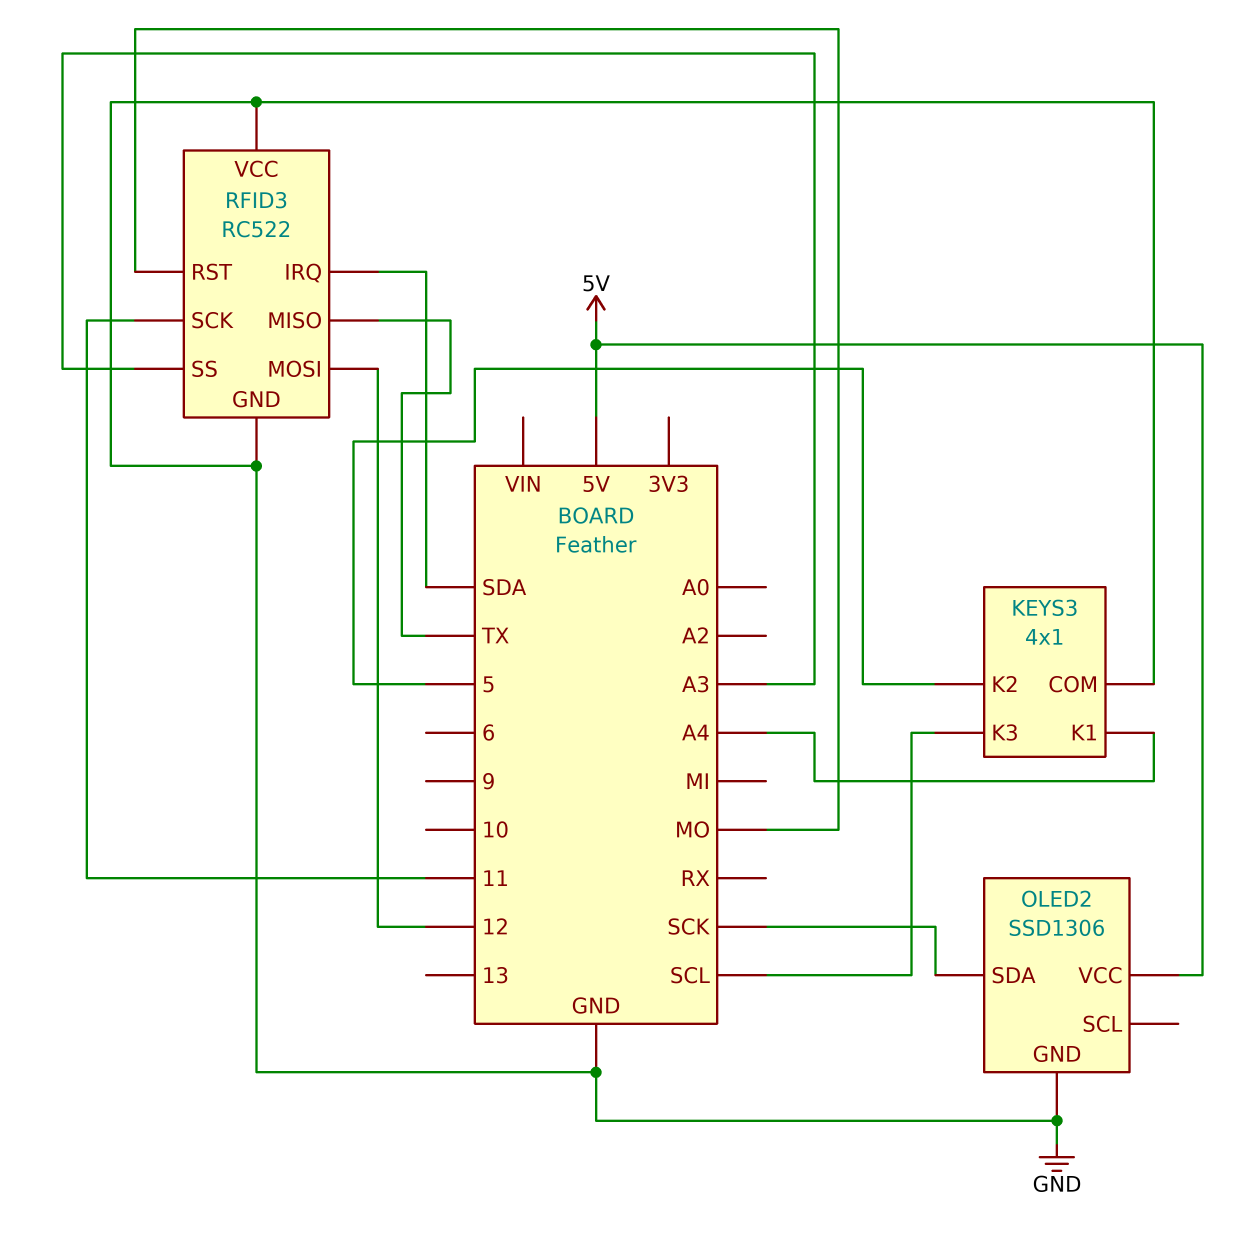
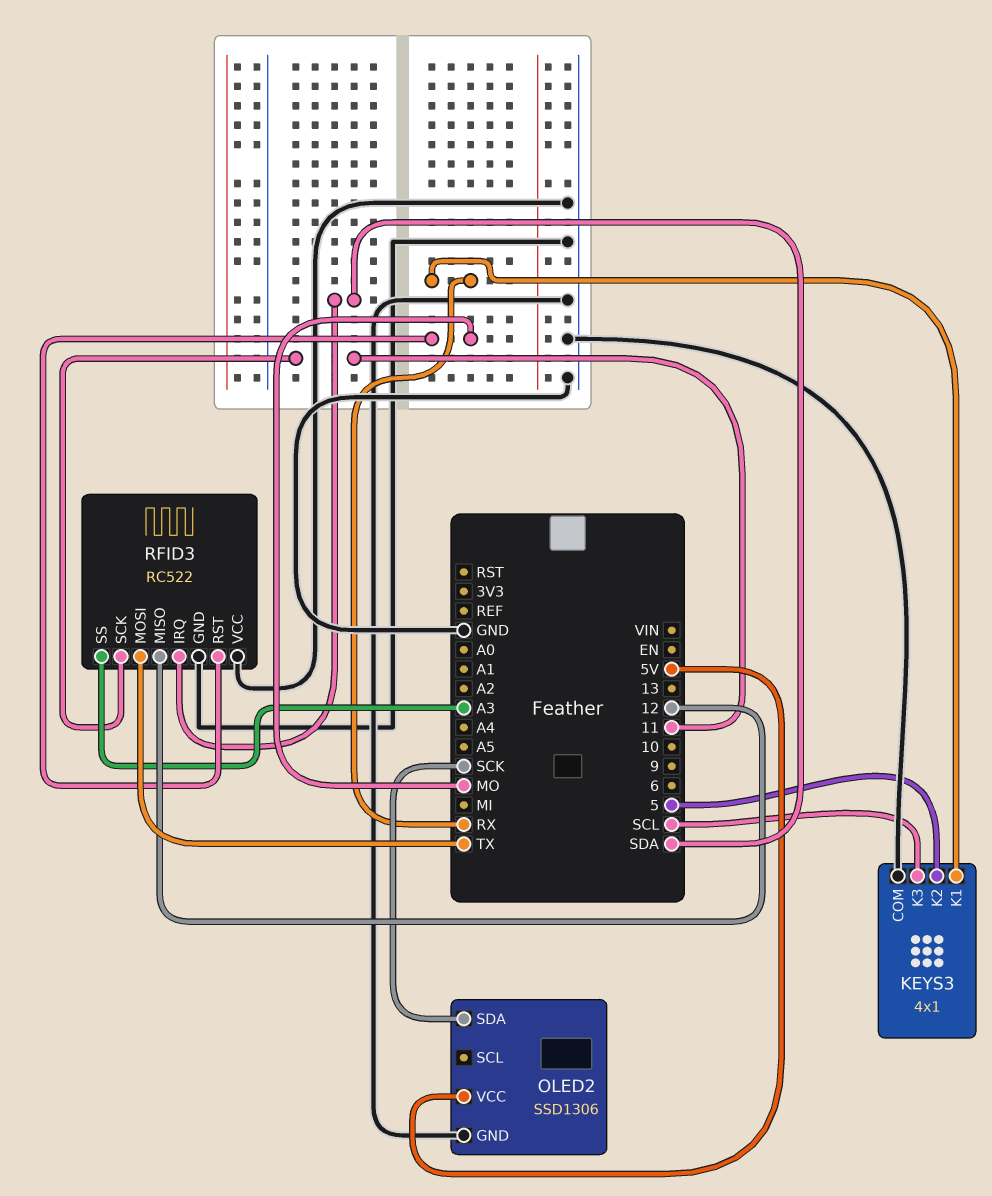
KEYS3 pin K1: A4 -> RX
RFID3 pin MISO: TX -> 12
RFID3 pin MOSI: 12 -> TX

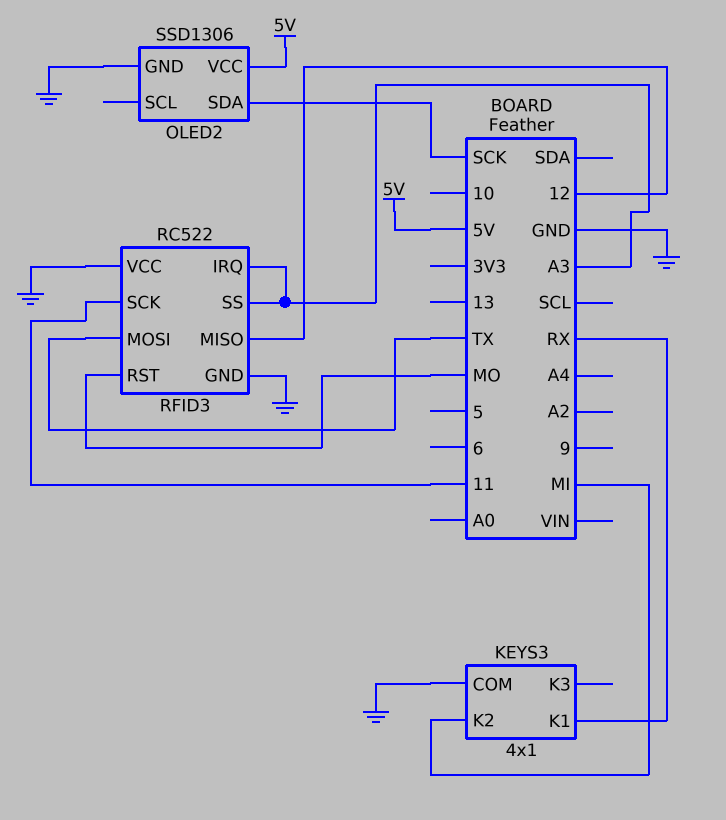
KEYS3 pin K2: 5 -> MI
KEYS3 pin K3: SCL -> none
RFID3 pin IRQ: SDA -> A3

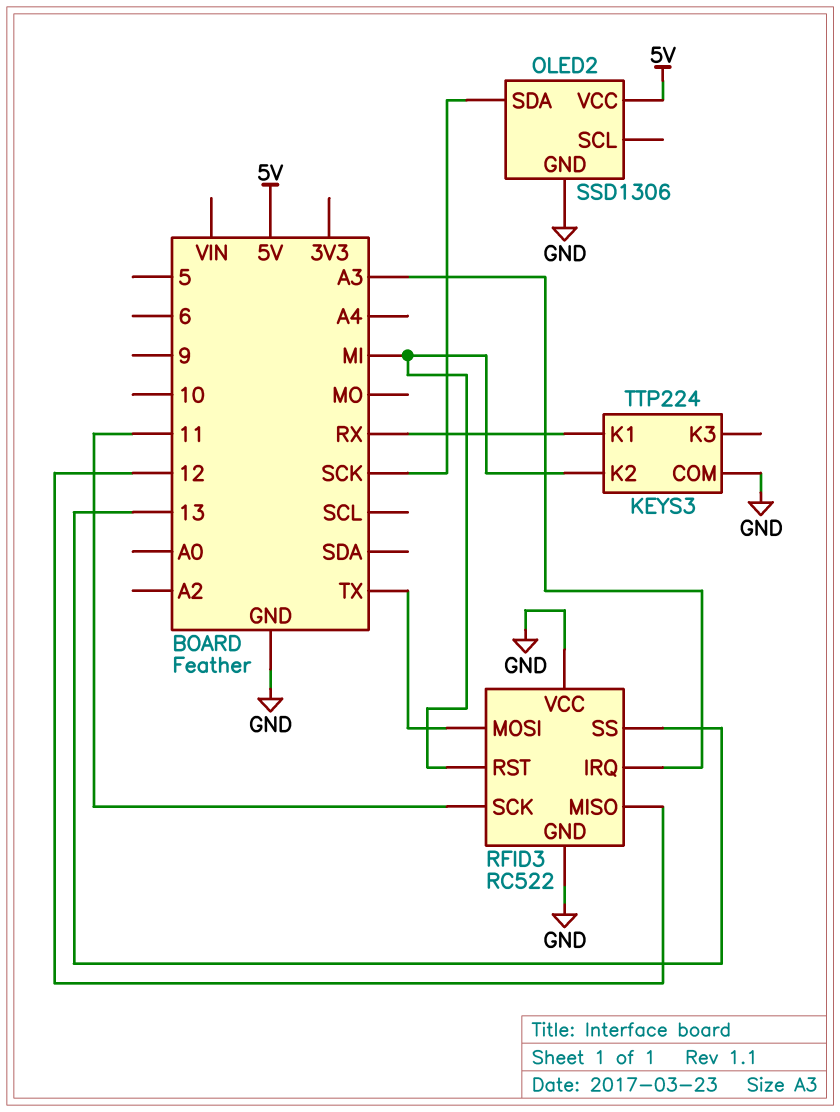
KEYS3: 4x1 -> TTP224
RFID3 pin RST: MO -> MI
RFID3 pin SS: A3 -> 13

